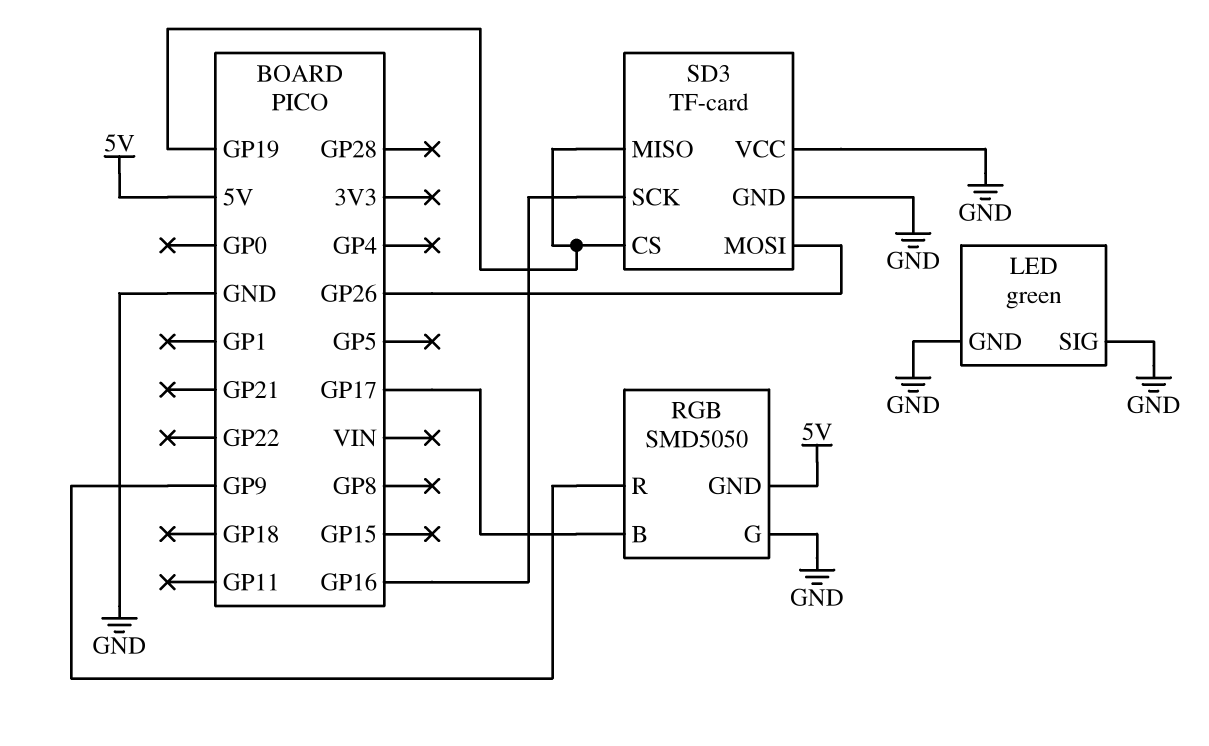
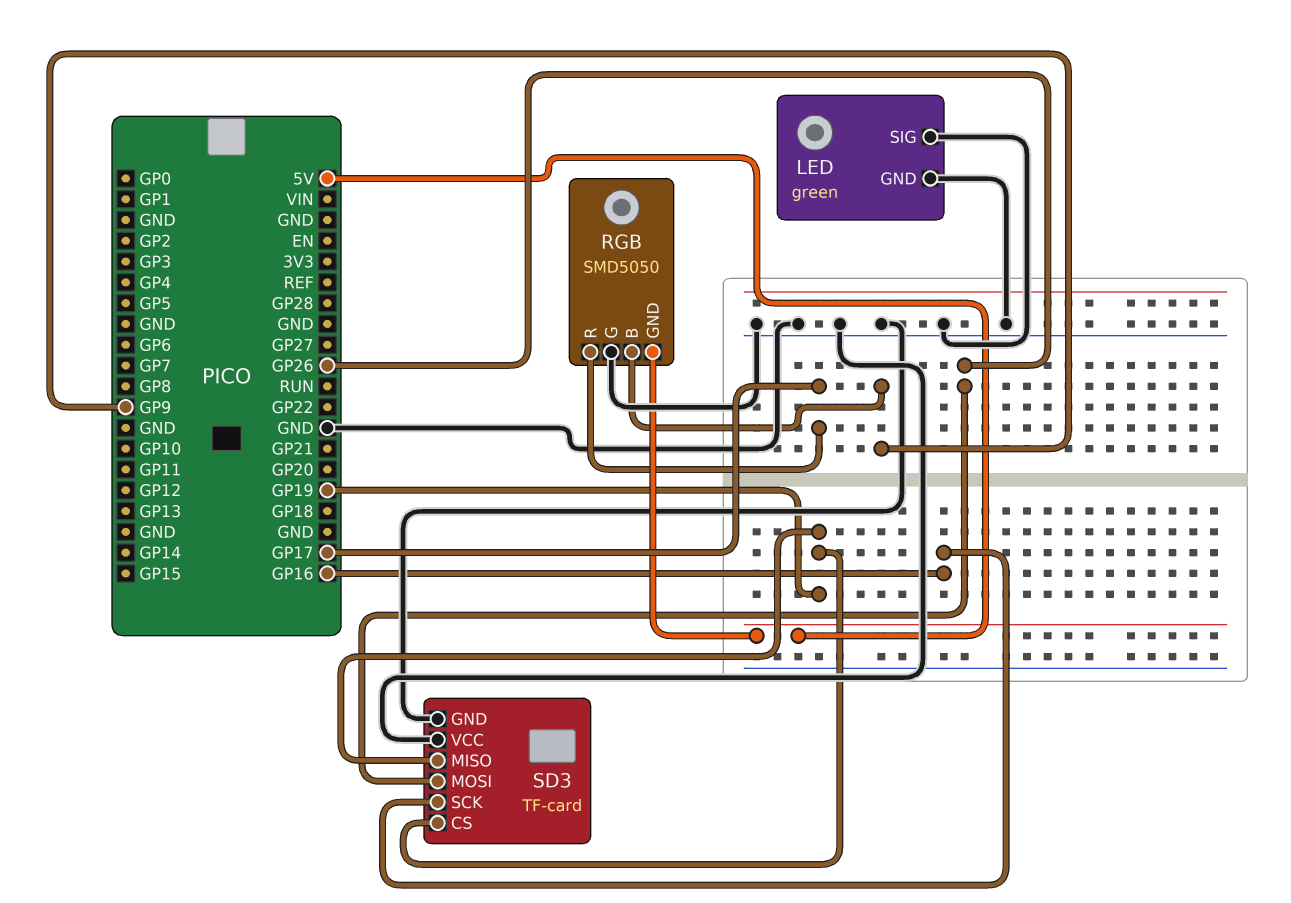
RGB pin B: GP17 -> GP9
RGB pin R: GP9 -> GP17

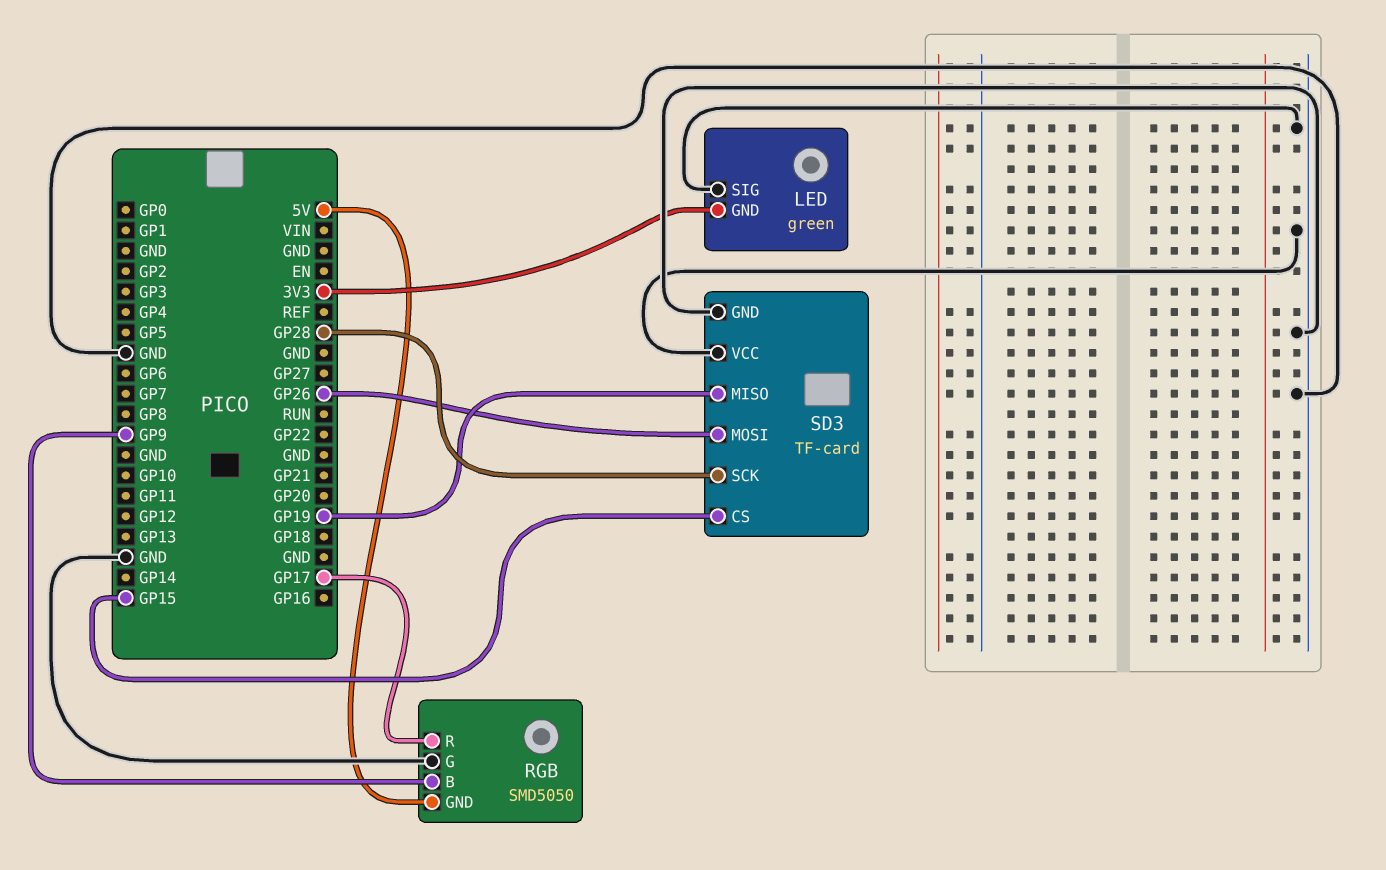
LED pin GND: GND -> 3V3
SD3 pin CS: GP19 -> GP15
SD3 pin SCK: GP16 -> GP28

